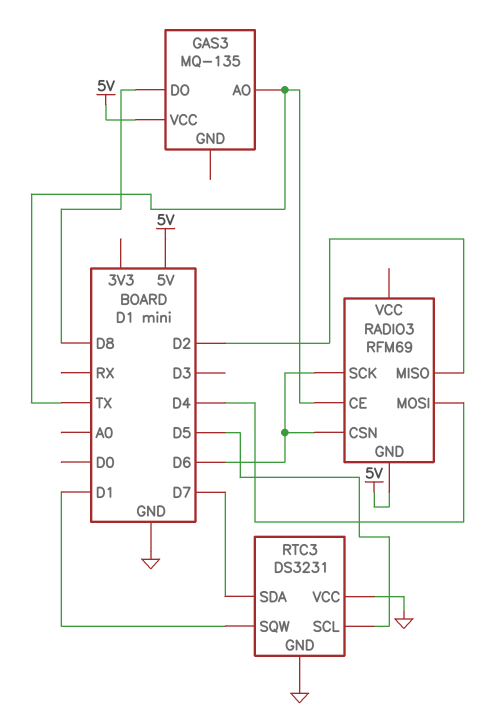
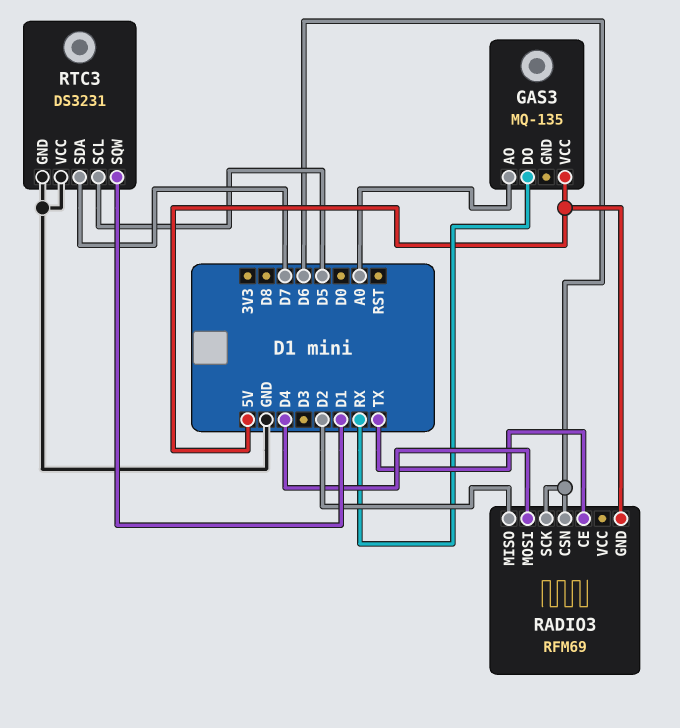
GAS3 pin AO: TX -> A0
GAS3 pin DO: D8 -> RX

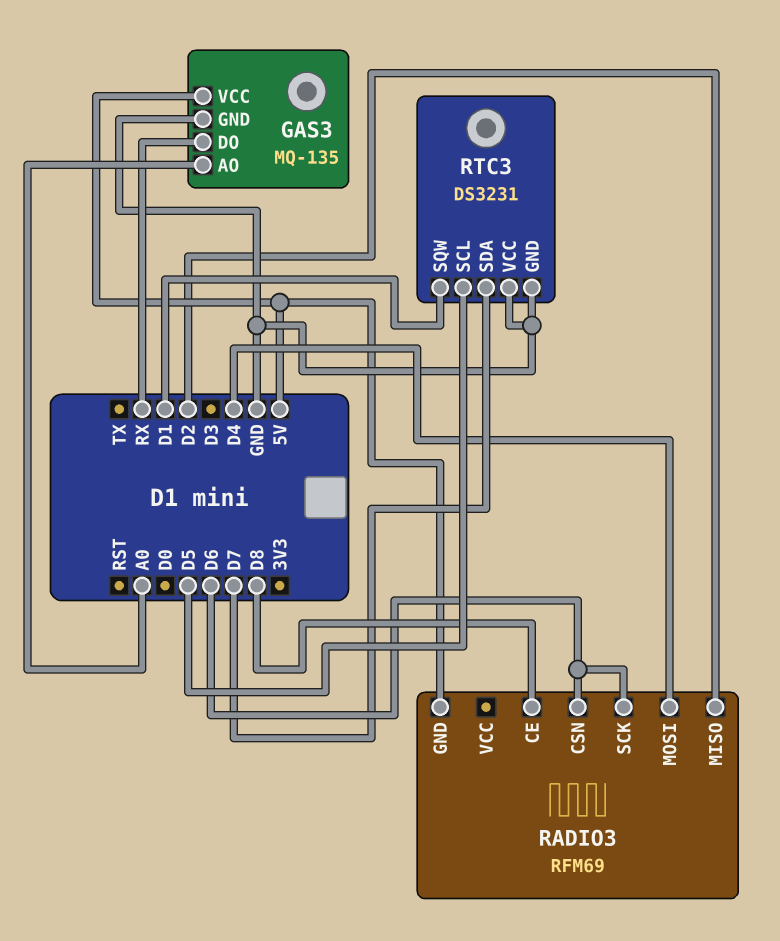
GAS3 pin GND: none -> GND
RADIO3 pin CE: TX -> D8

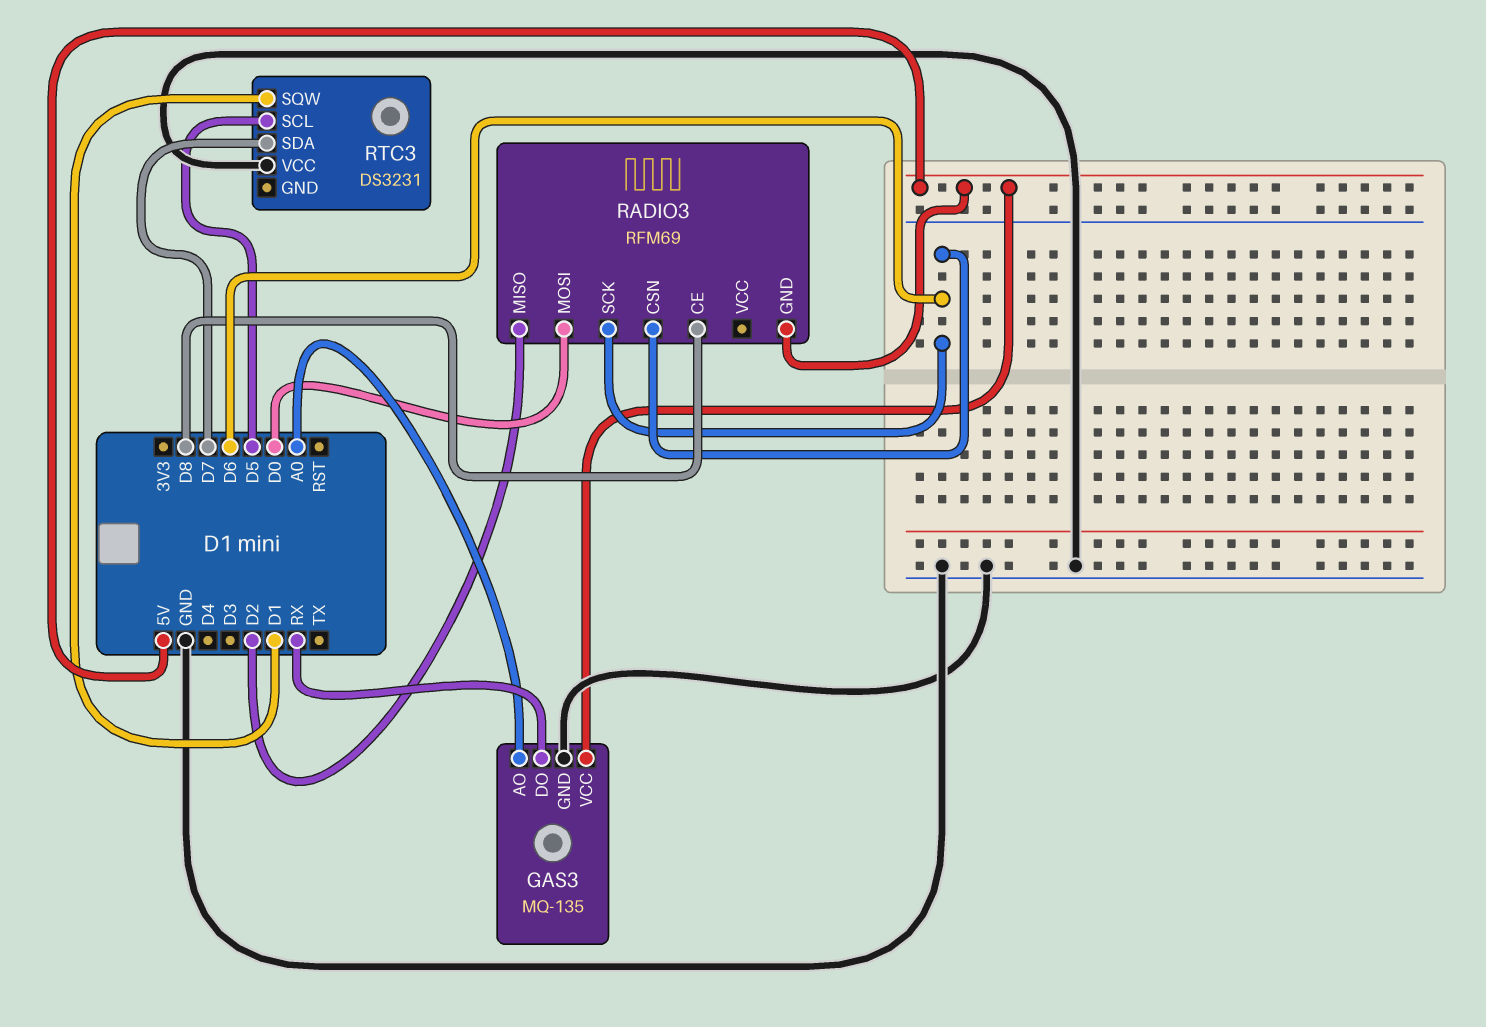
RADIO3 pin MOSI: D4 -> D0
RTC3 pin GND: GND -> none

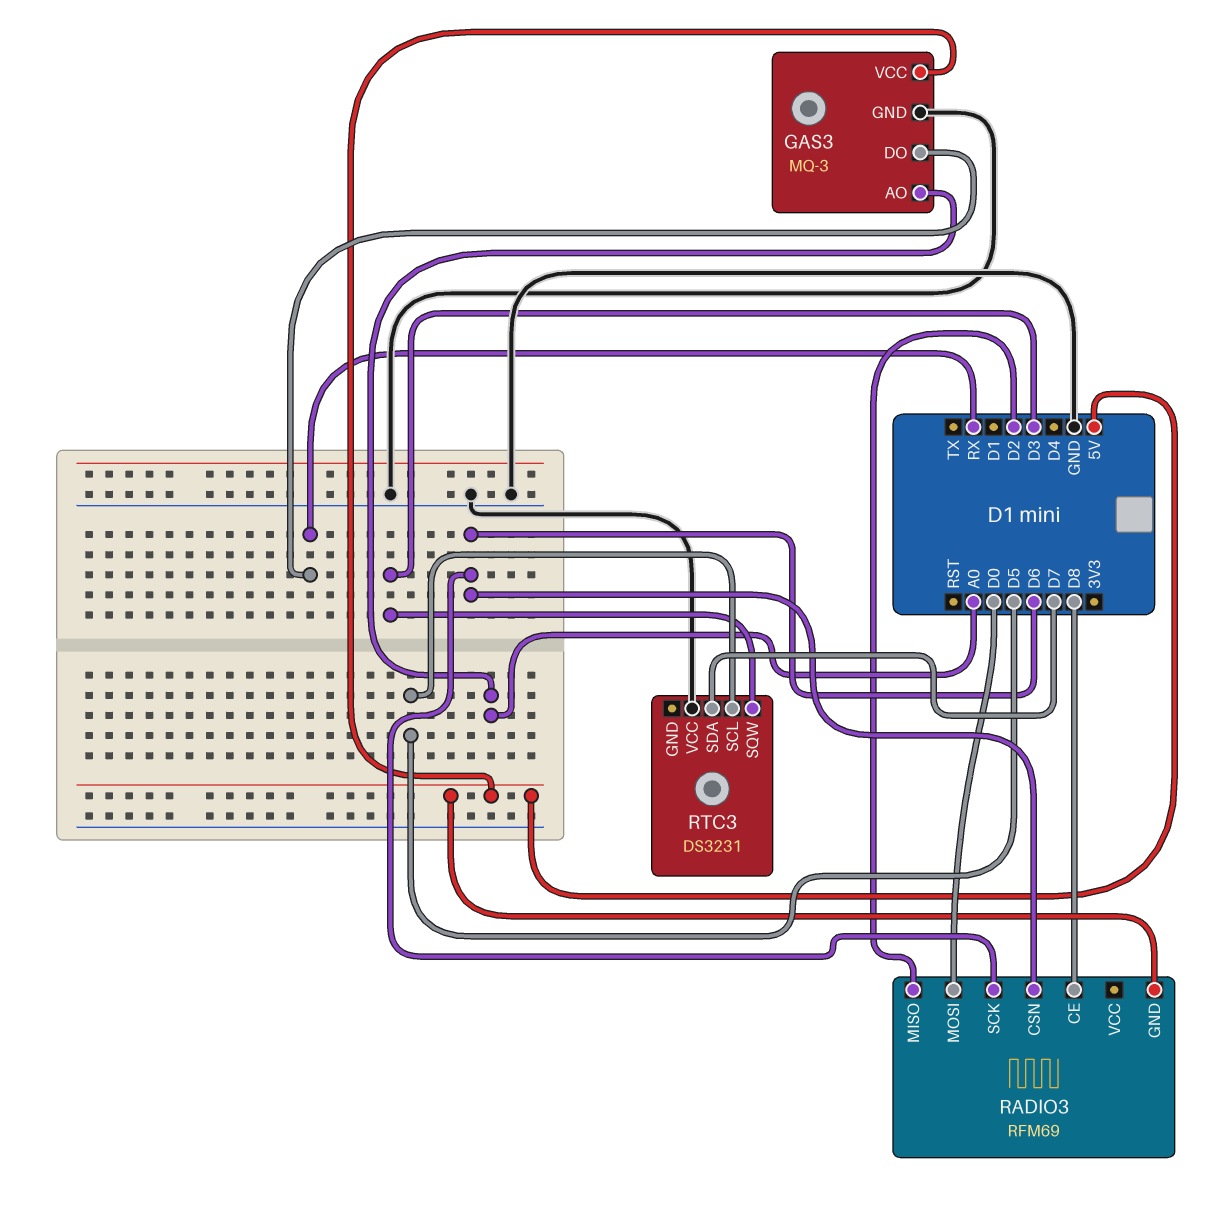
GAS3: MQ-135 -> MQ-3
RTC3 pin SQW: D1 -> D3

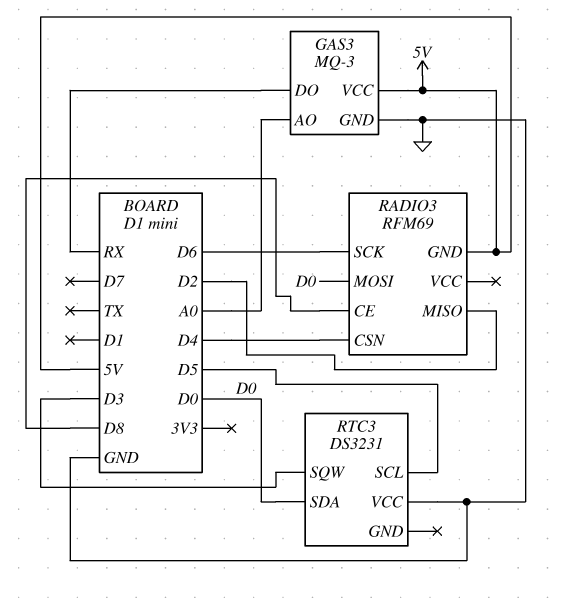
RADIO3 pin CSN: D6 -> D4
RTC3 pin SDA: D7 -> D0

